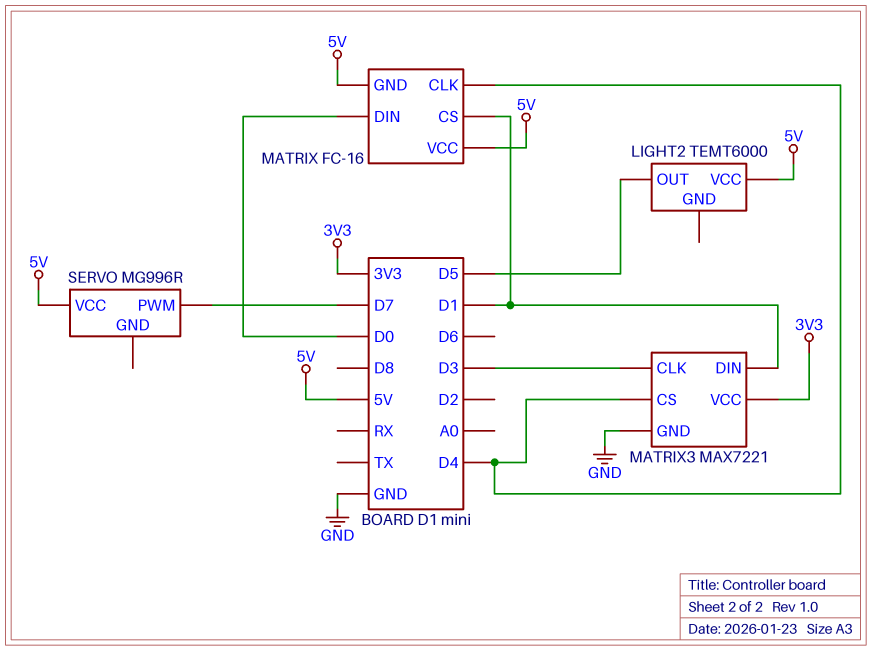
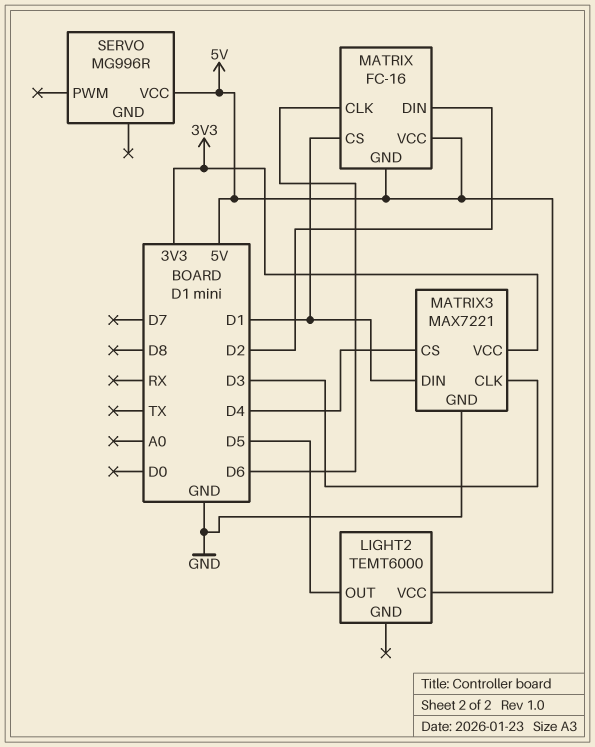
MATRIX pin CLK: D4 -> D6
MATRIX pin DIN: D0 -> D2
SERVO pin PWM: D7 -> none

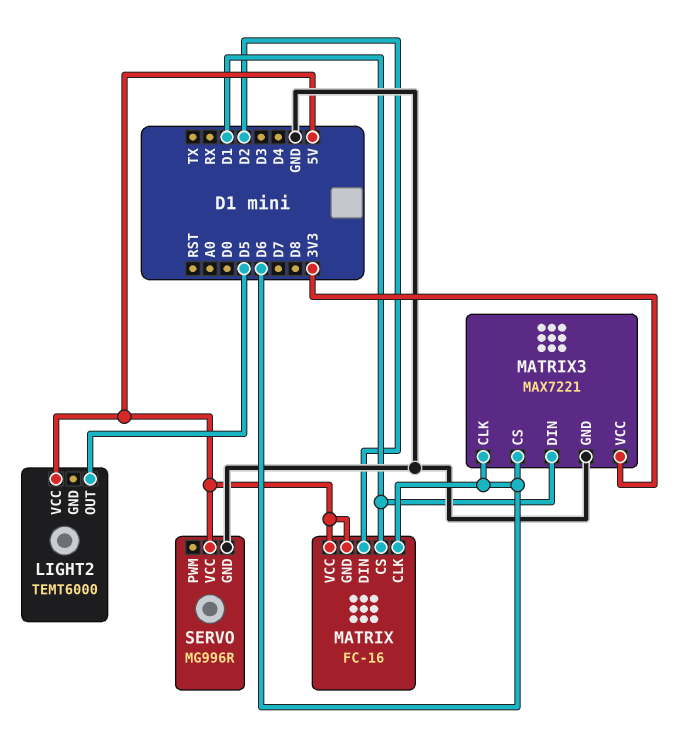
MATRIX3 pin CLK: D3 -> D6
MATRIX3 pin CS: D4 -> D6
SERVO pin GND: none -> GND

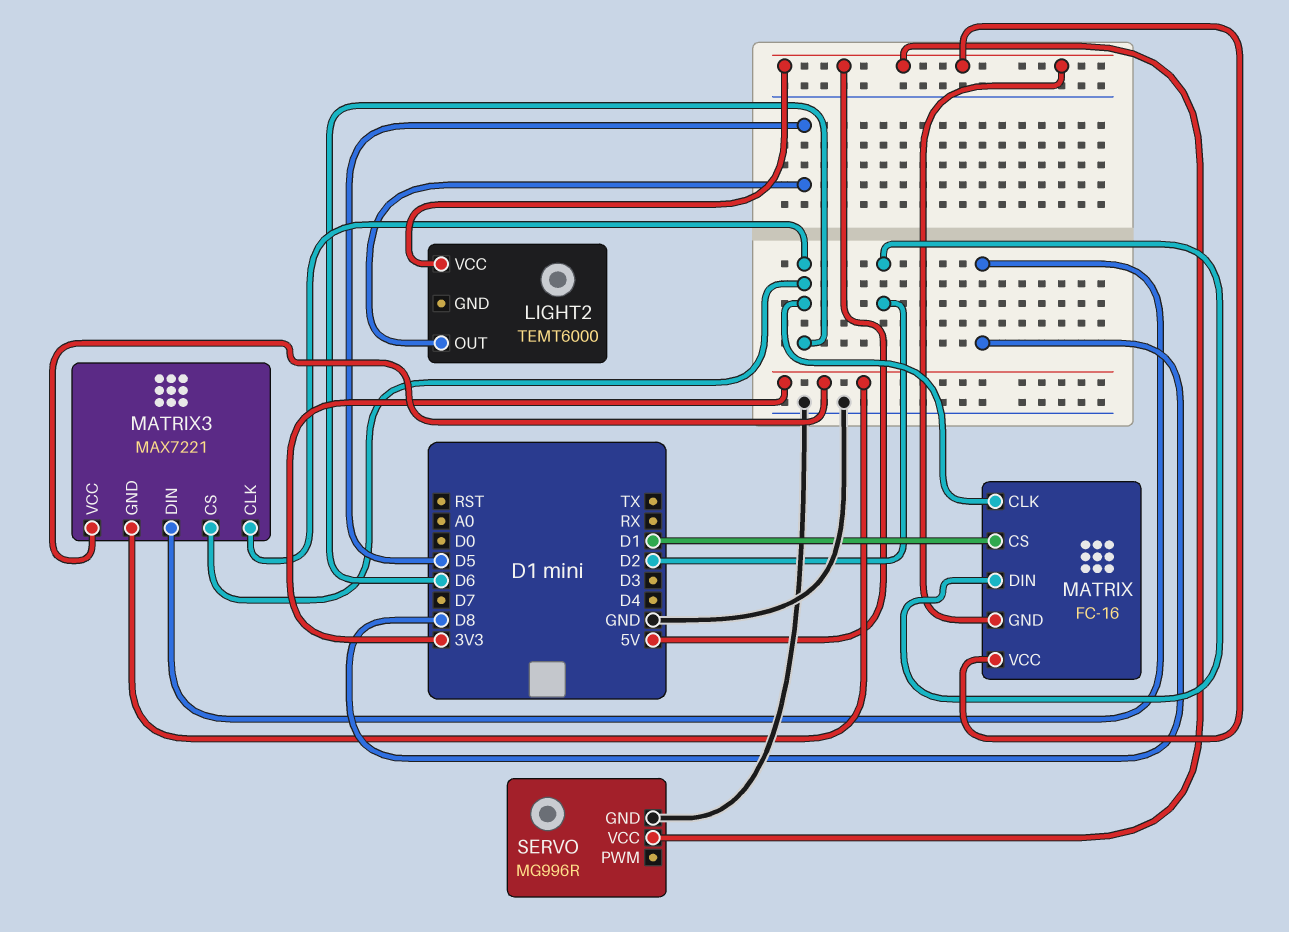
MATRIX3 pin DIN: D1 -> D8
MATRIX3 pin GND: GND -> 3V3

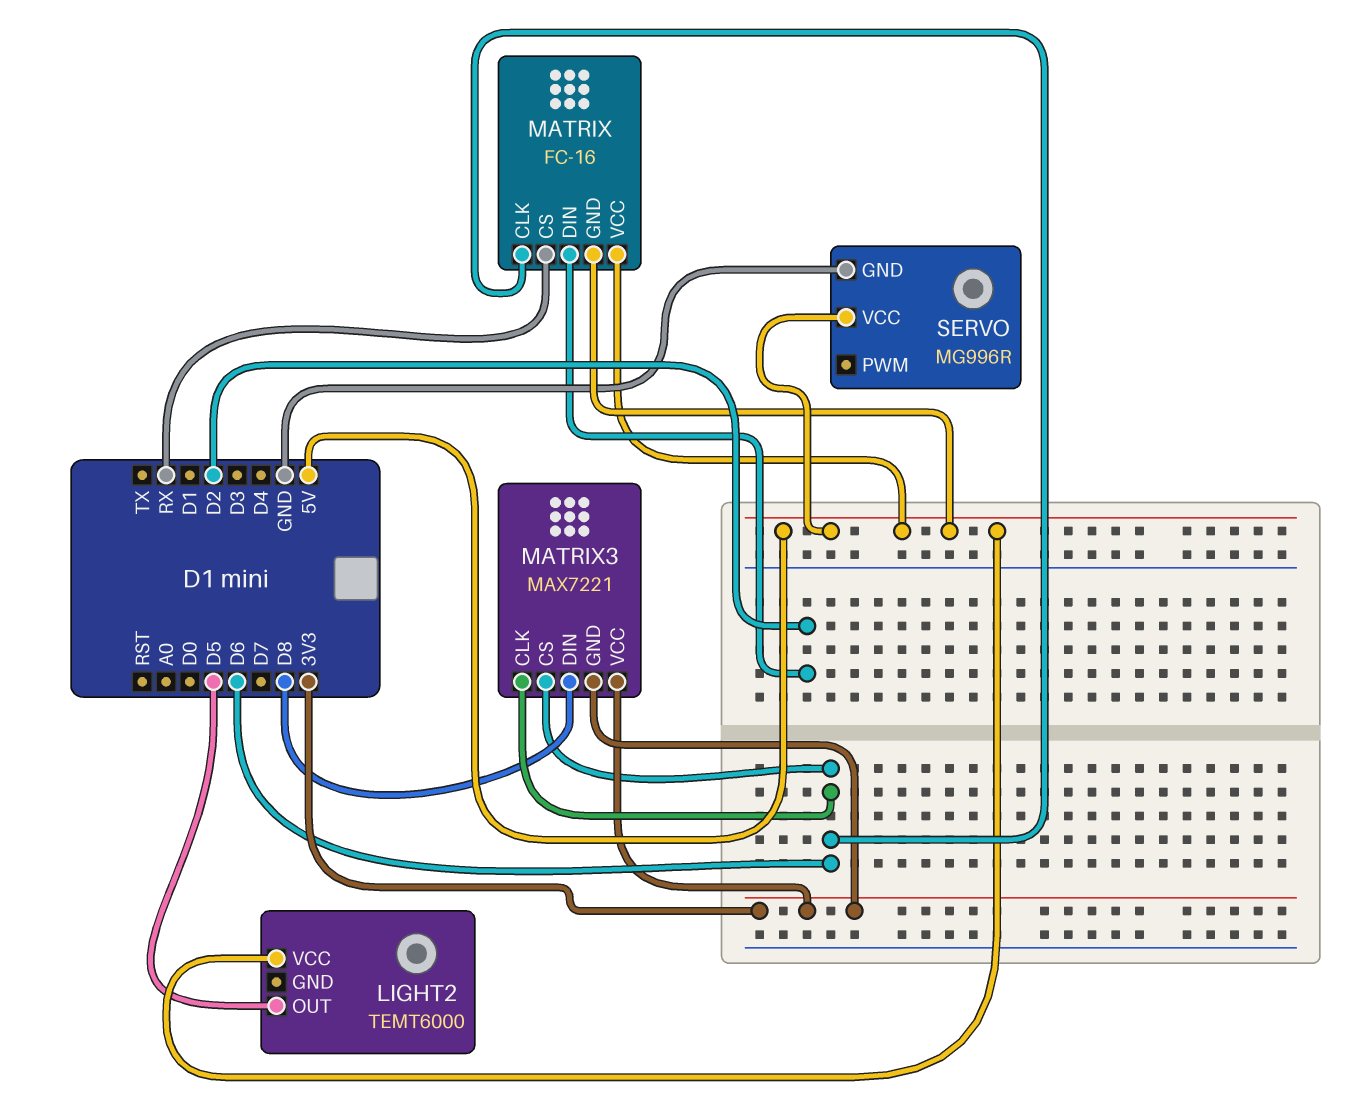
MATRIX pin CS: D1 -> RX

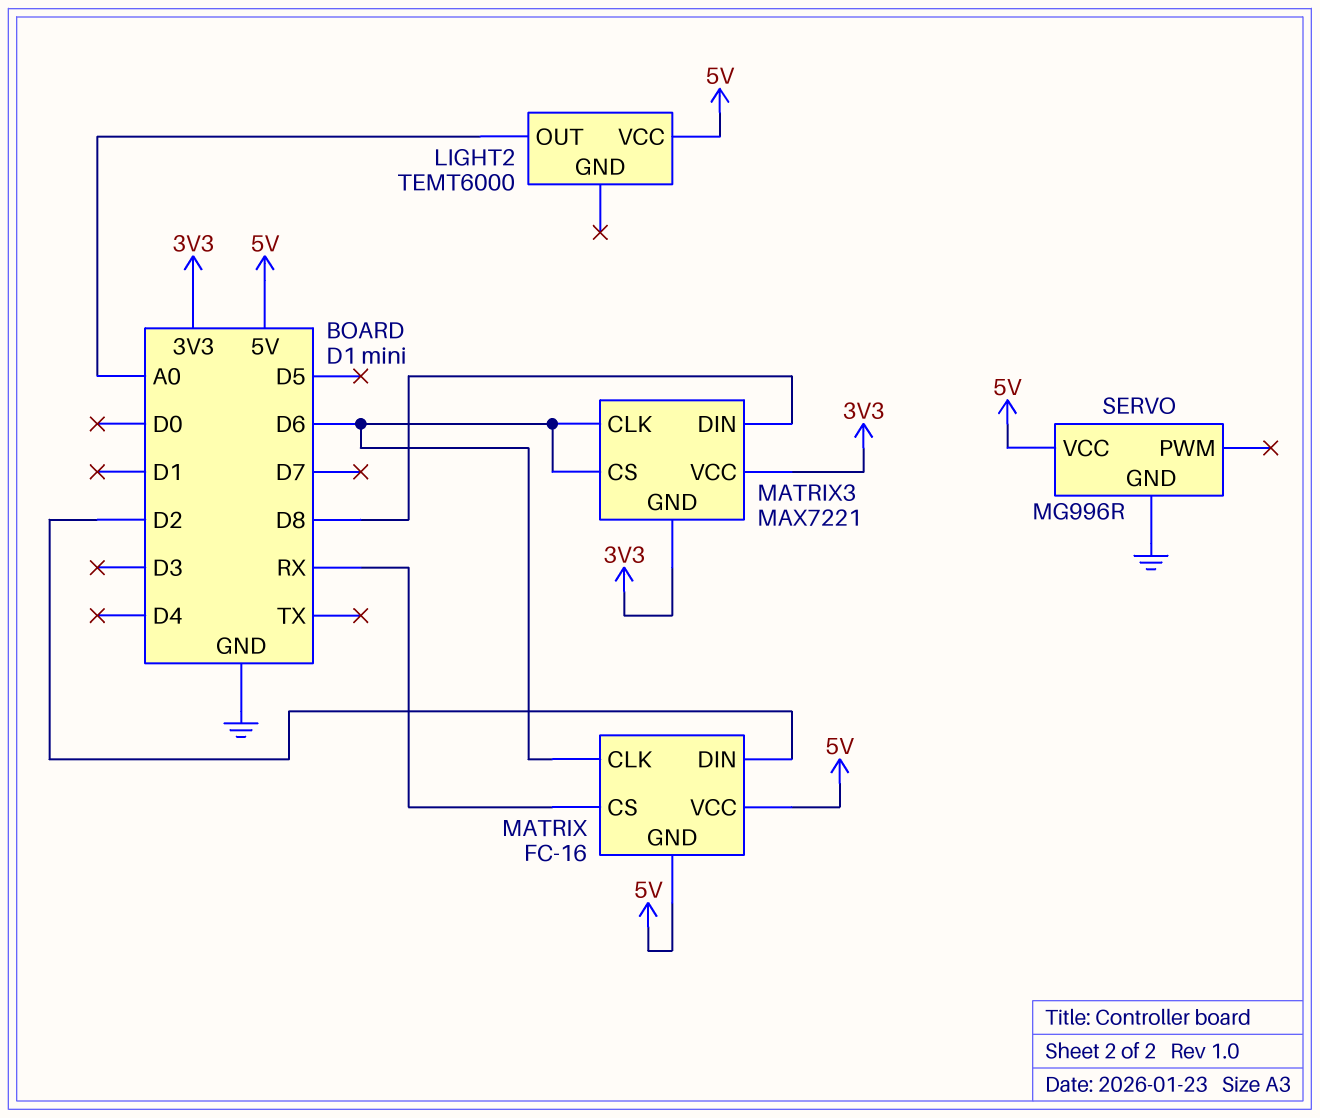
LIGHT2 pin OUT: D5 -> A0

